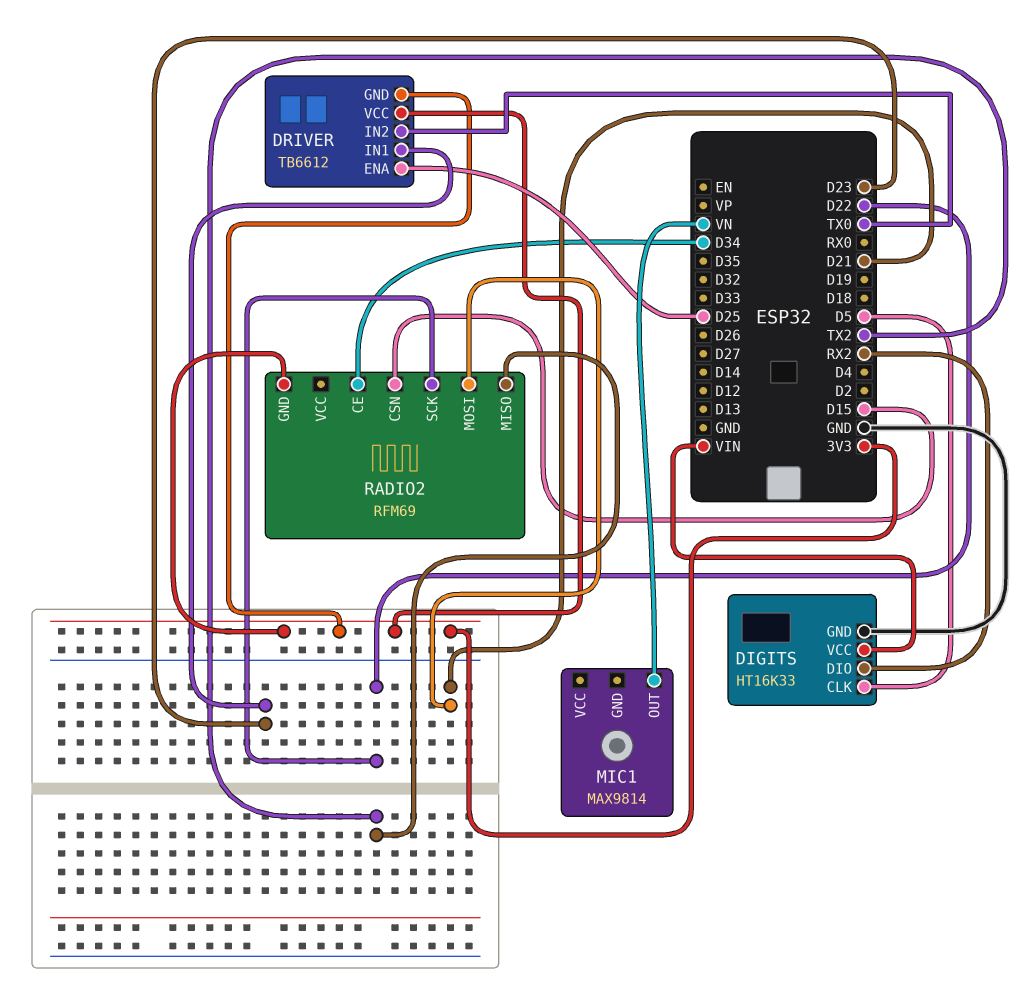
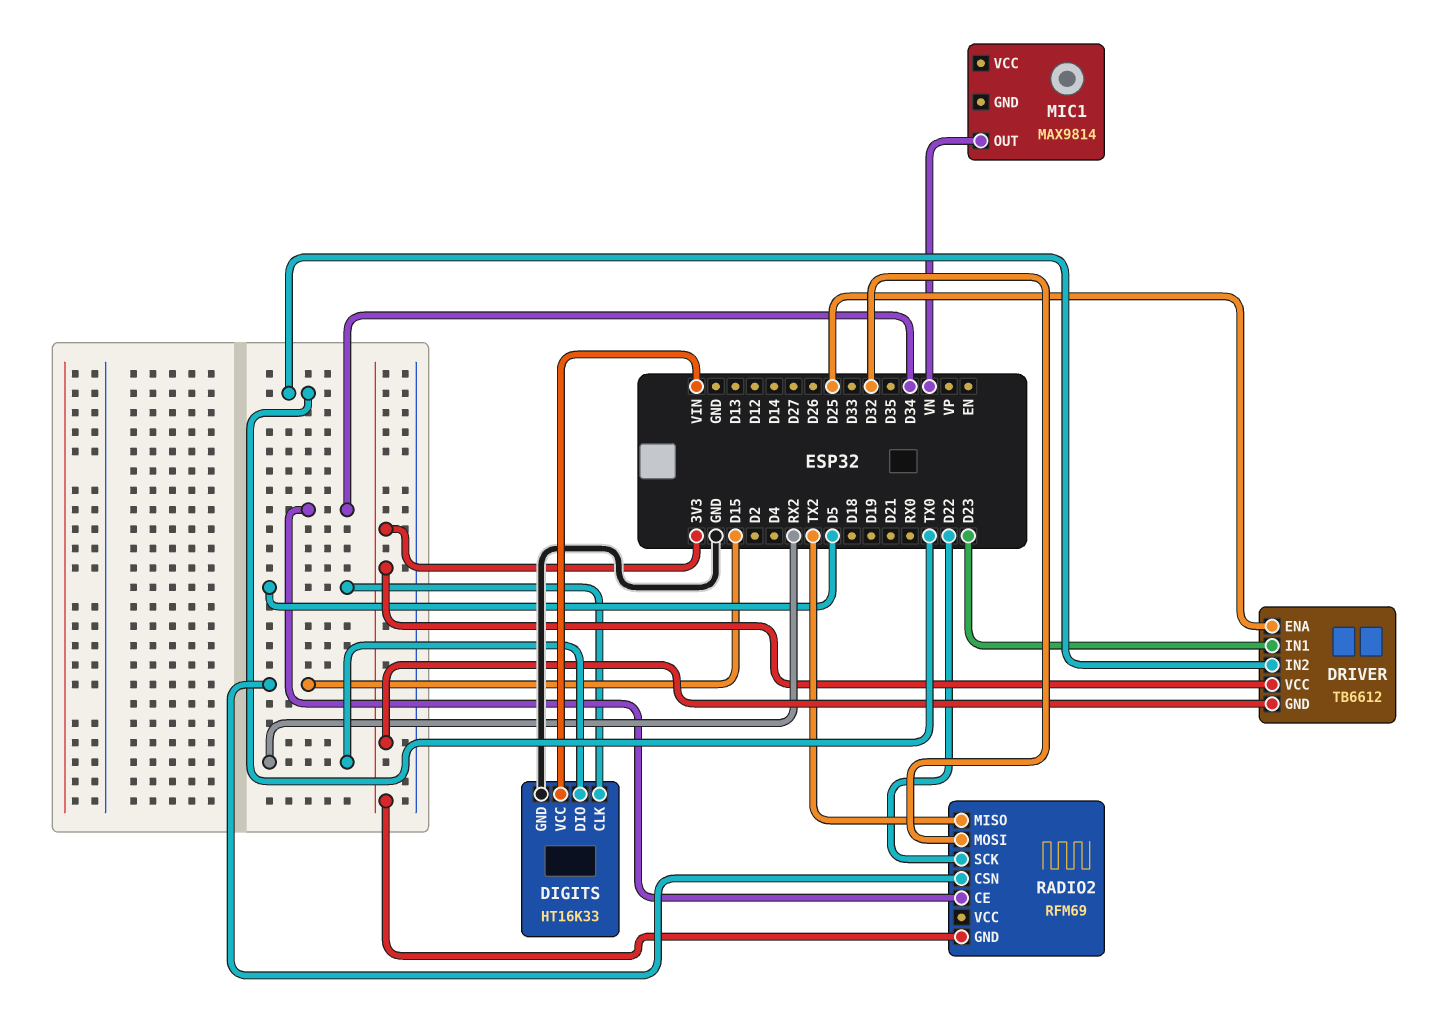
RADIO2 pin MOSI: D21 -> D32

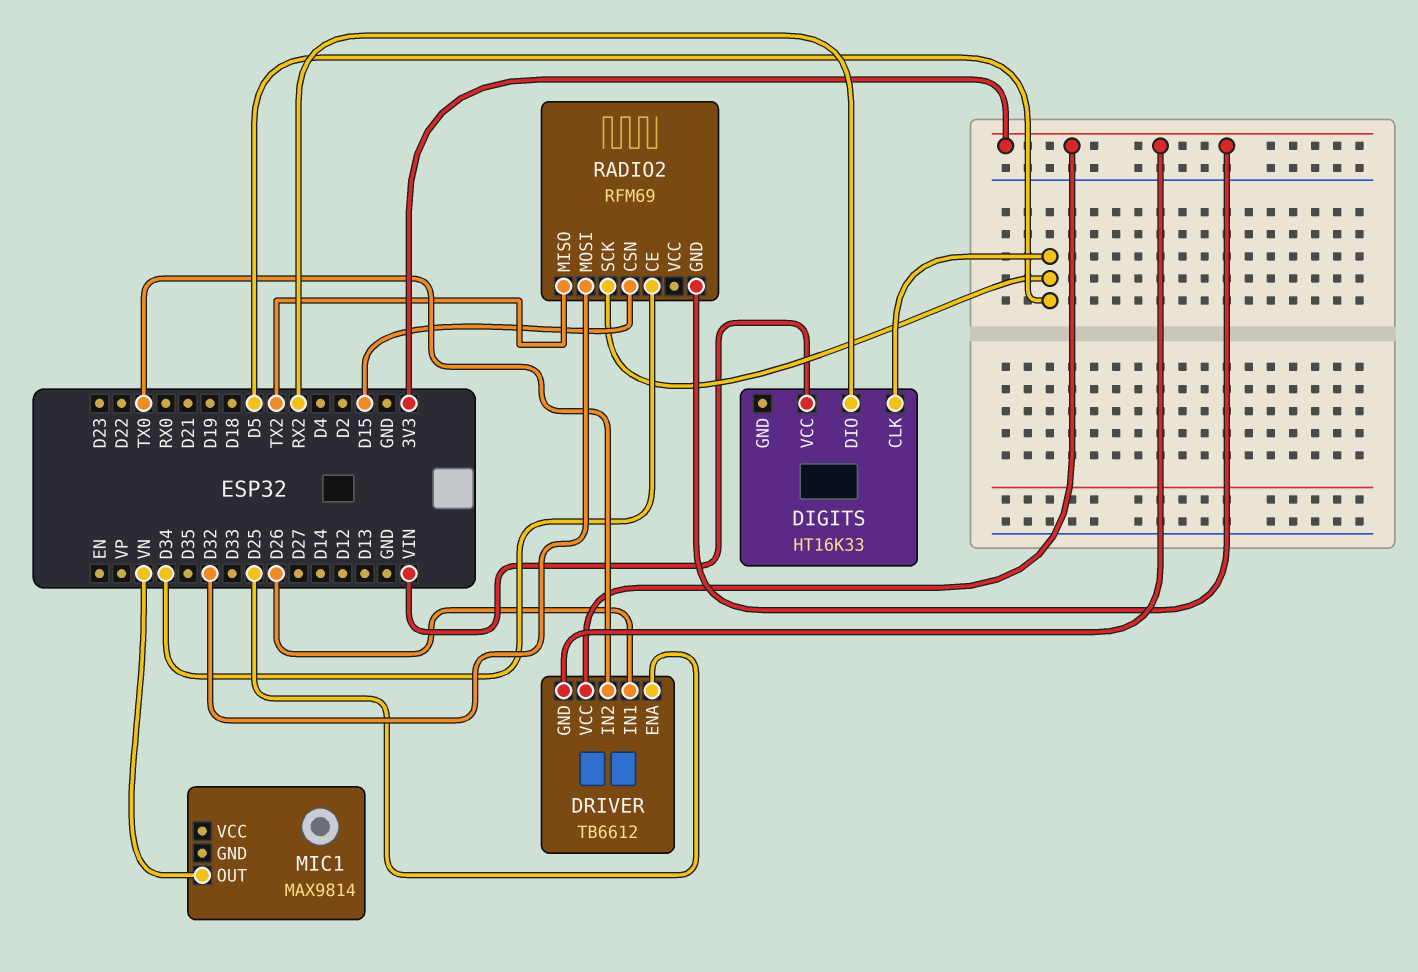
DIGITS pin GND: GND -> none
DRIVER pin IN1: D23 -> D26
RADIO2 pin SCK: D22 -> D5

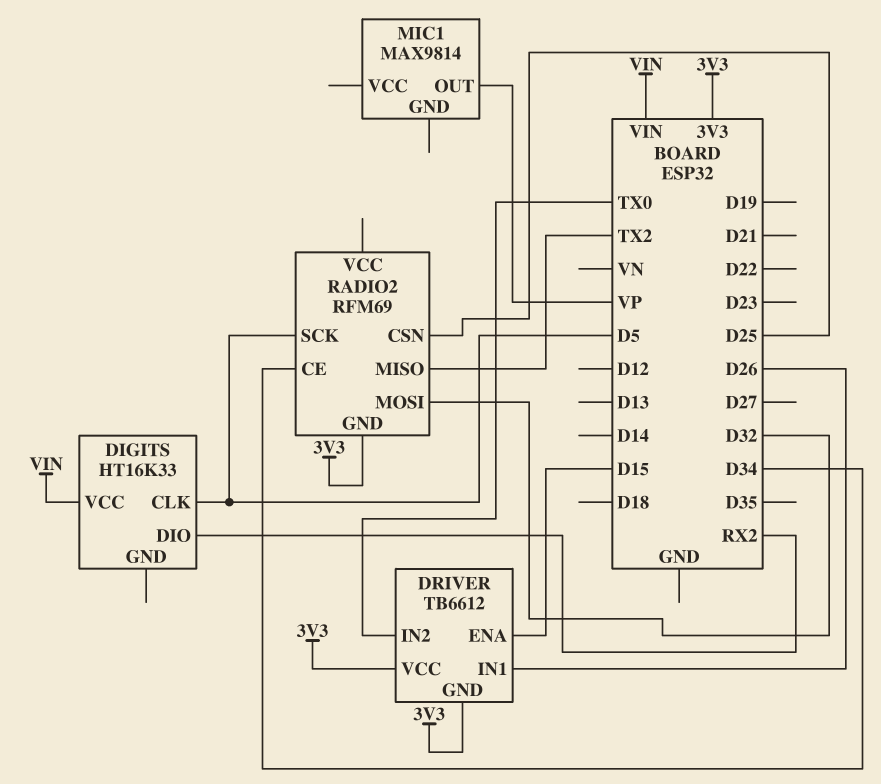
DRIVER pin ENA: D25 -> D15
MIC1 pin OUT: VN -> VP
RADIO2 pin CSN: D15 -> D25

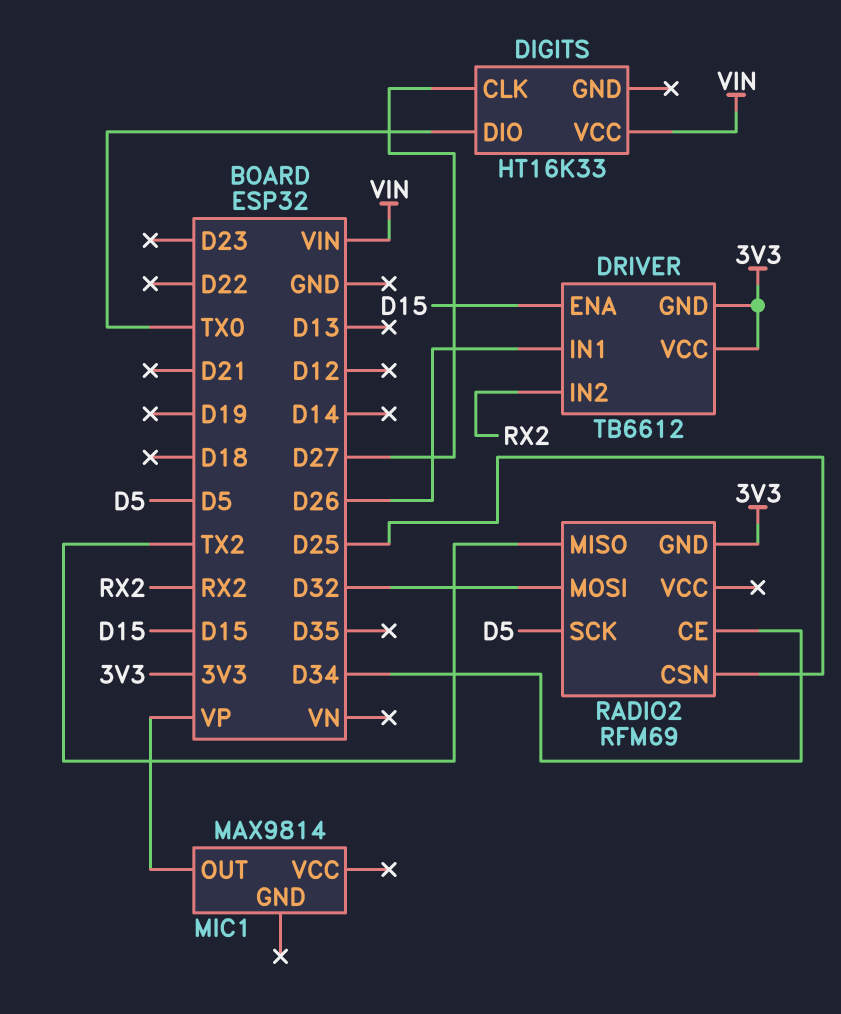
DIGITS pin CLK: D5 -> D27
DIGITS pin DIO: RX2 -> TX0
DRIVER pin IN2: TX0 -> RX2

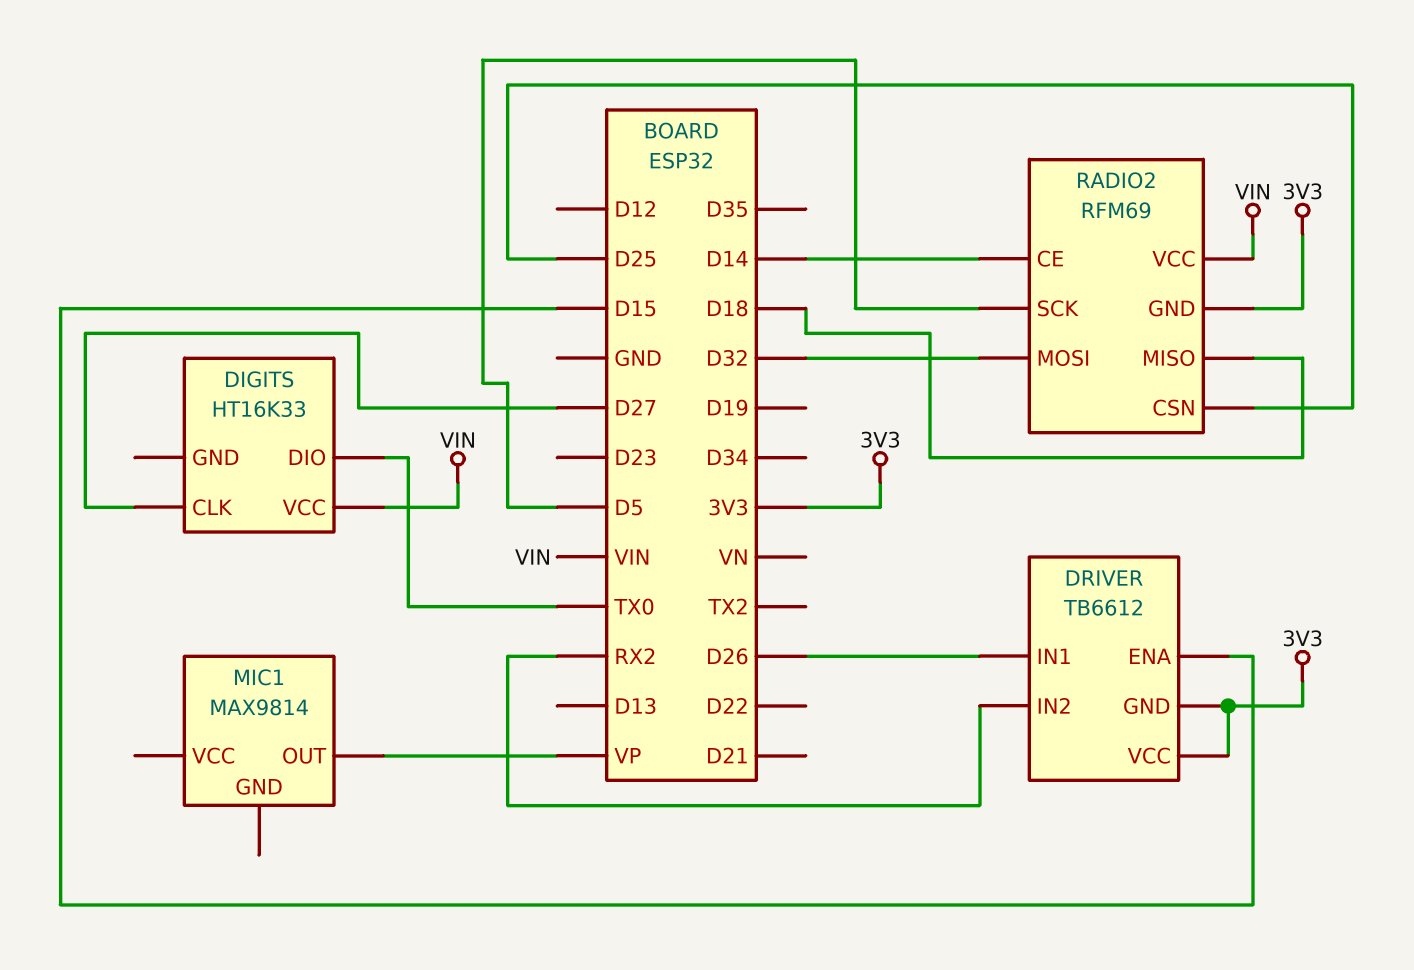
RADIO2 pin CE: D34 -> D14
RADIO2 pin MISO: TX2 -> D18
RADIO2 pin VCC: none -> VIN

